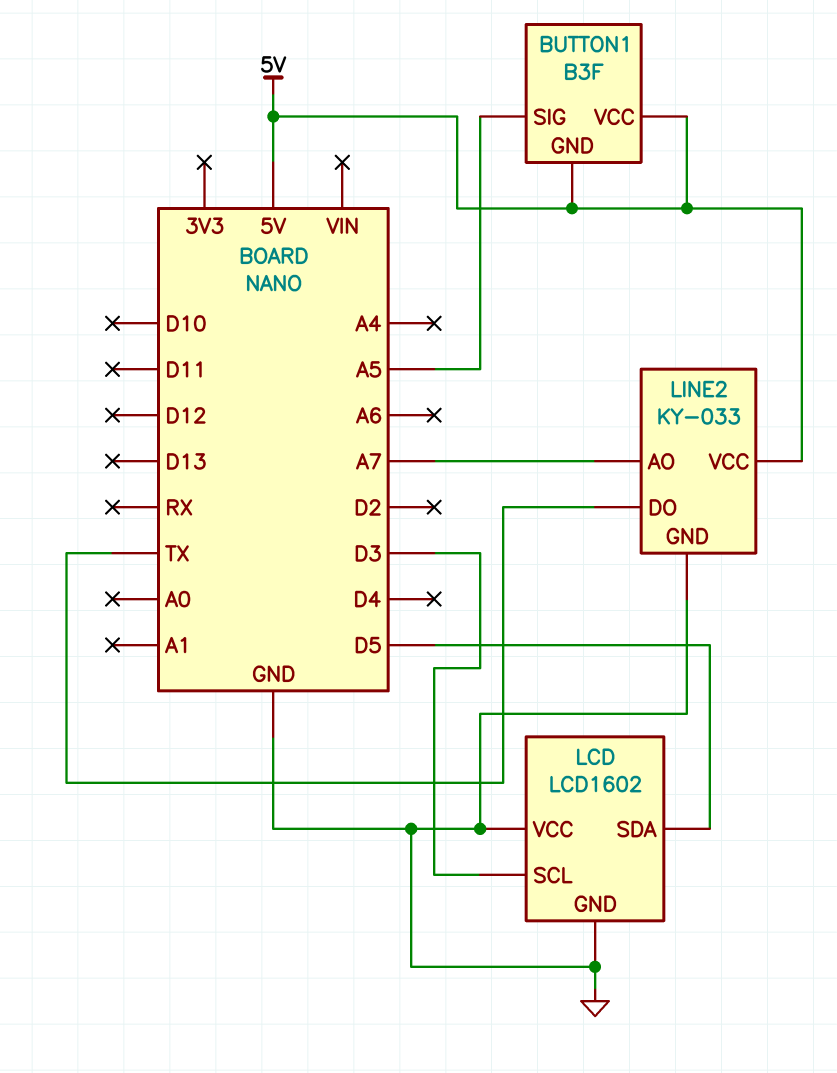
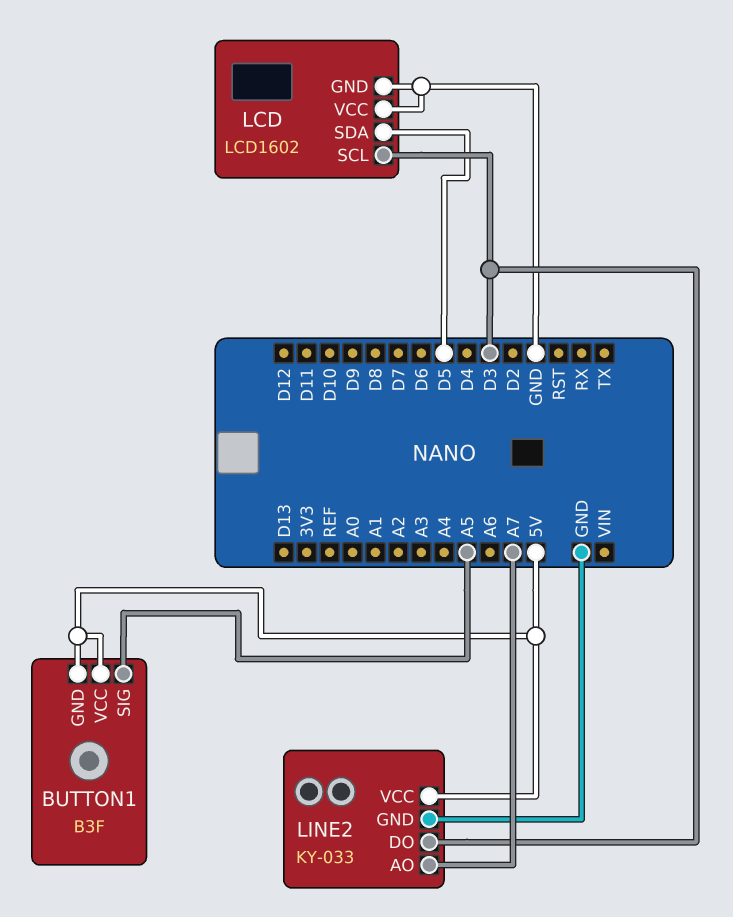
LINE2 pin DO: TX -> D3

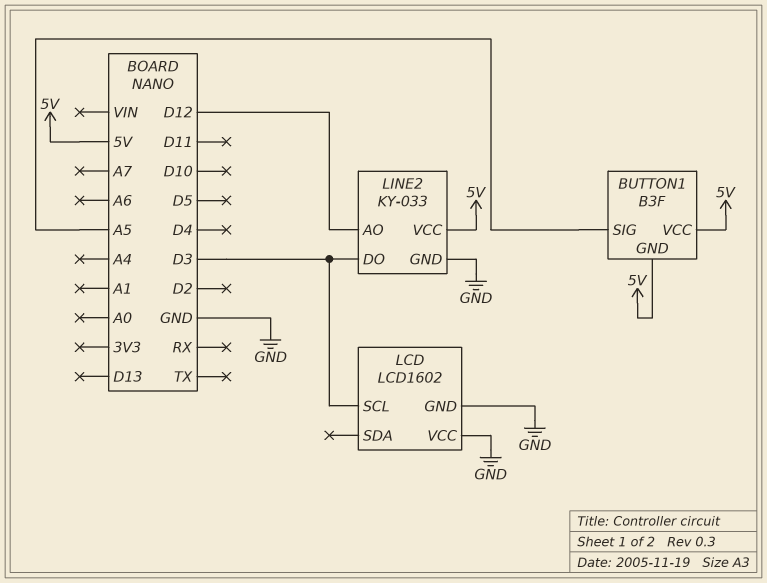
LCD pin SDA: D5 -> none
LINE2 pin AO: A7 -> D12

